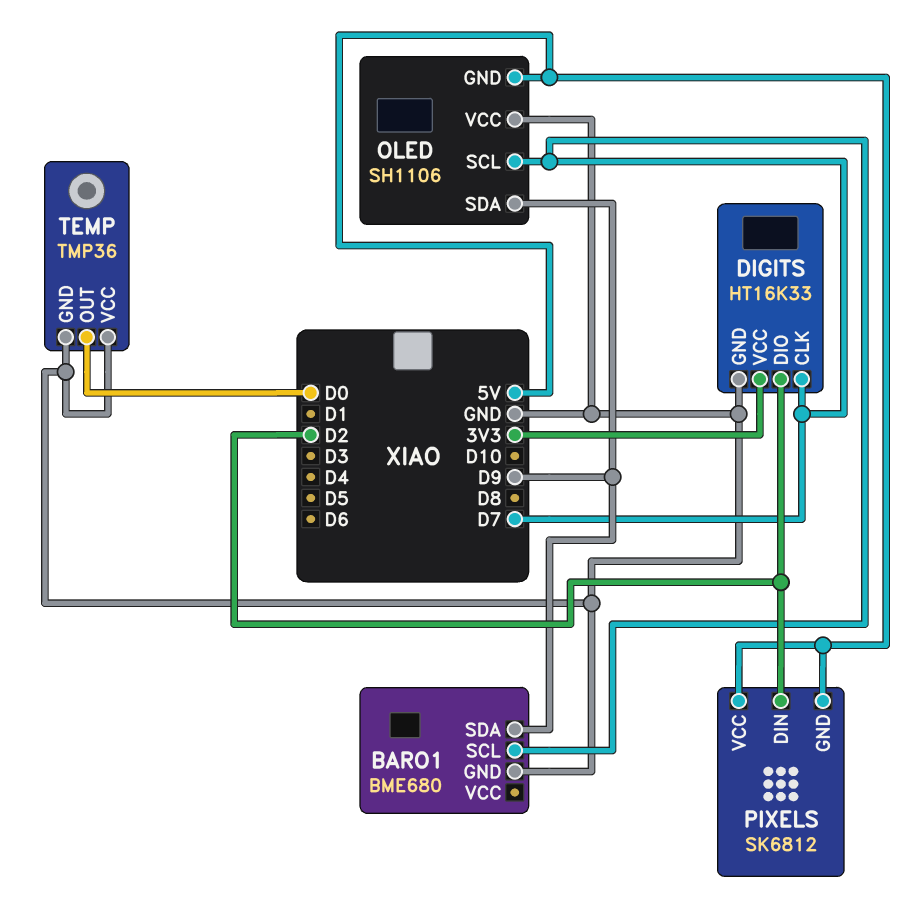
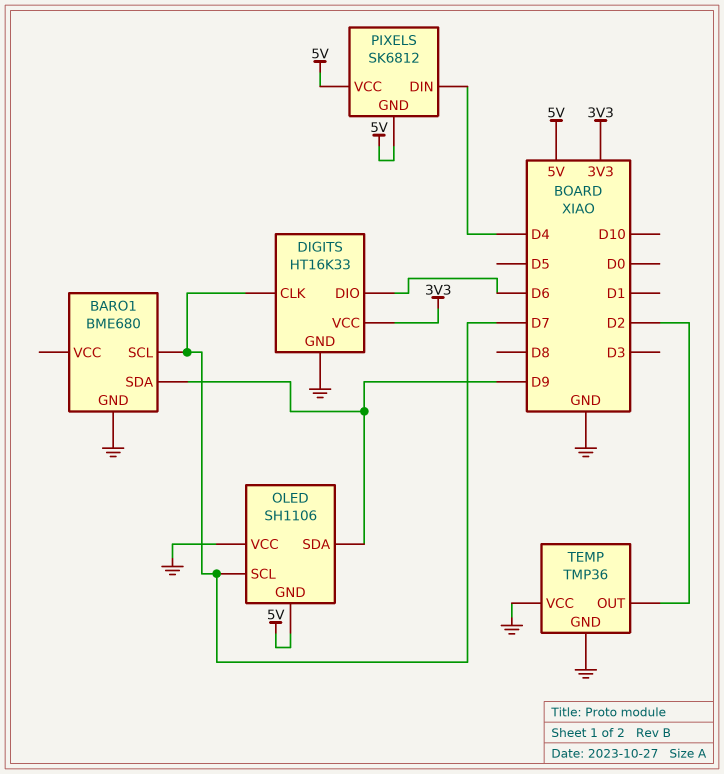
DIGITS pin DIO: D2 -> D6
PIXELS pin DIN: D2 -> D4
TEMP pin OUT: D0 -> D2

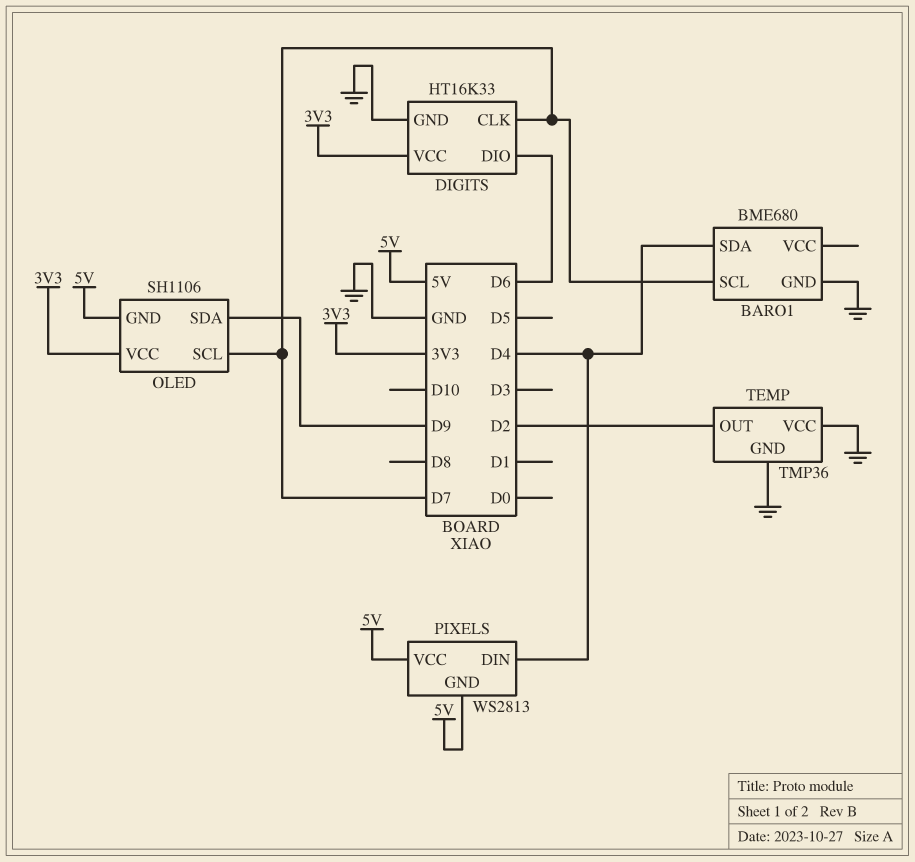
BARO1 pin SDA: D9 -> D4
OLED pin VCC: GND -> 3V3
PIXELS: SK6812 -> WS2813

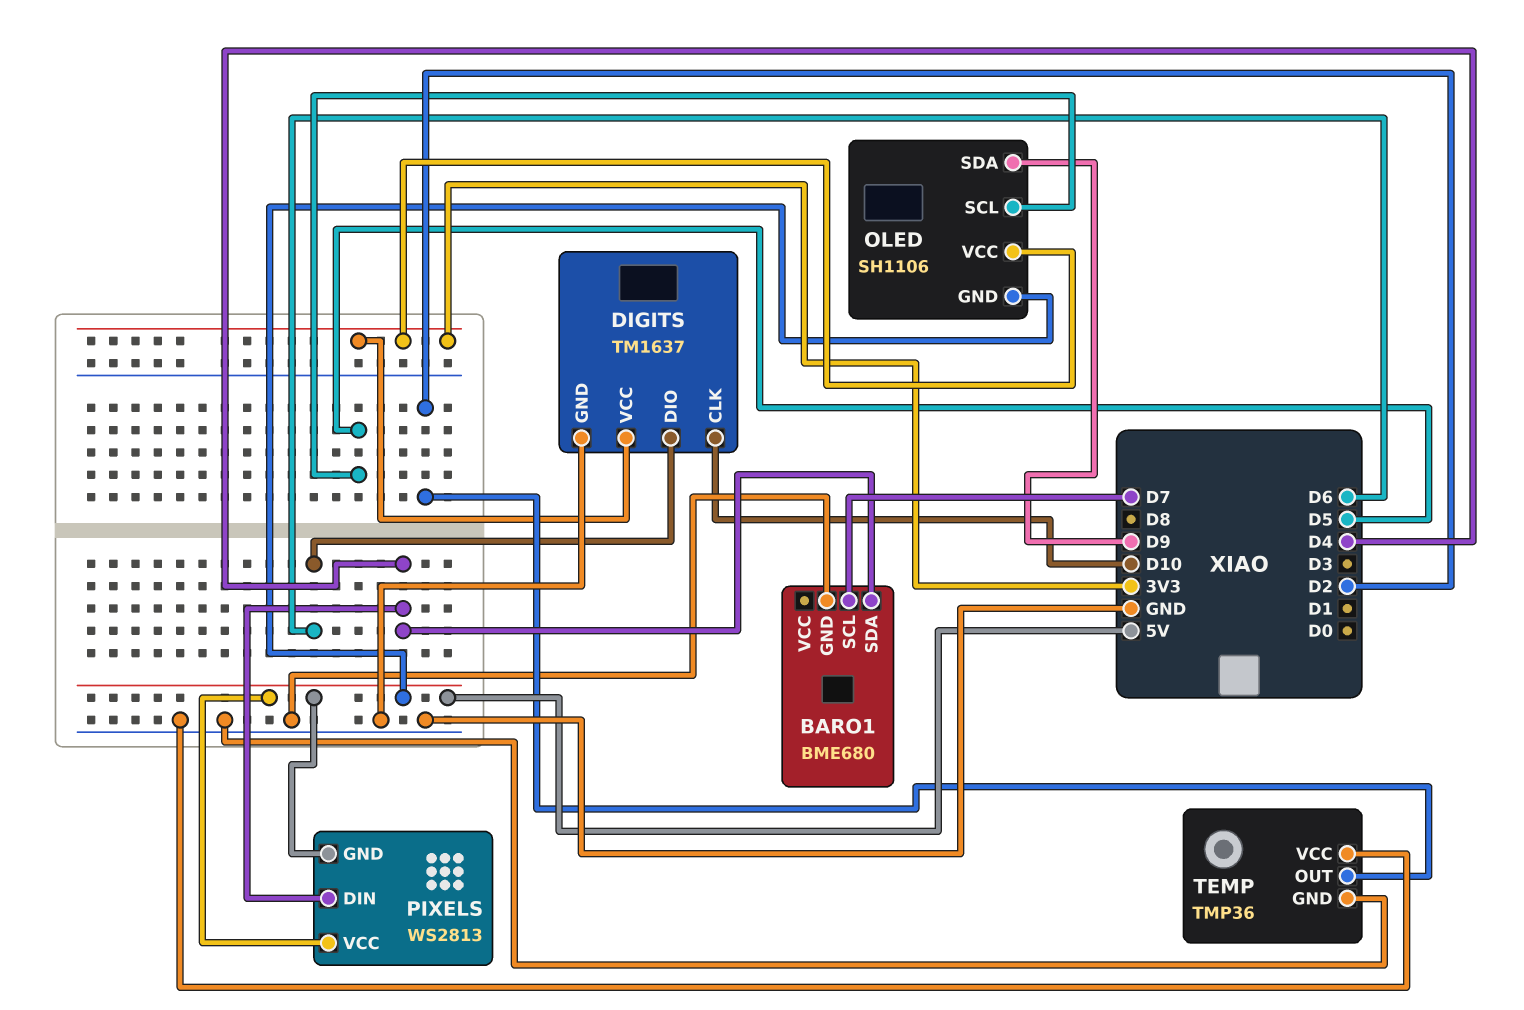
DIGITS: HT16K33 -> TM1637
DIGITS pin CLK: D7 -> D10
OLED pin SCL: D7 -> D5

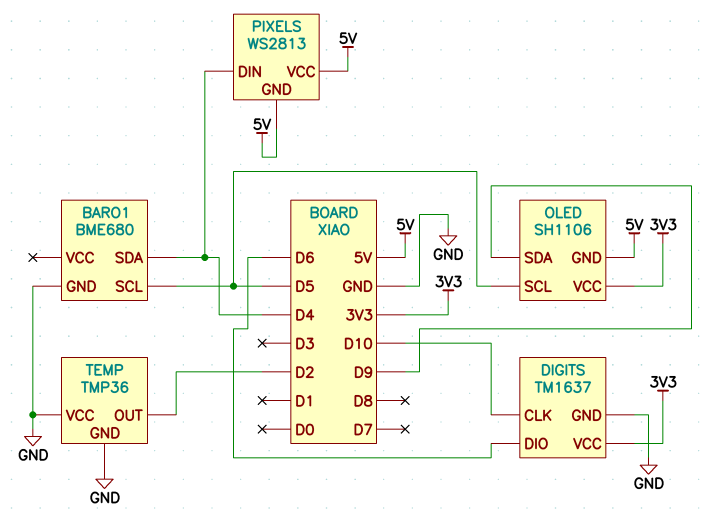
BARO1 pin SCL: D7 -> D5

